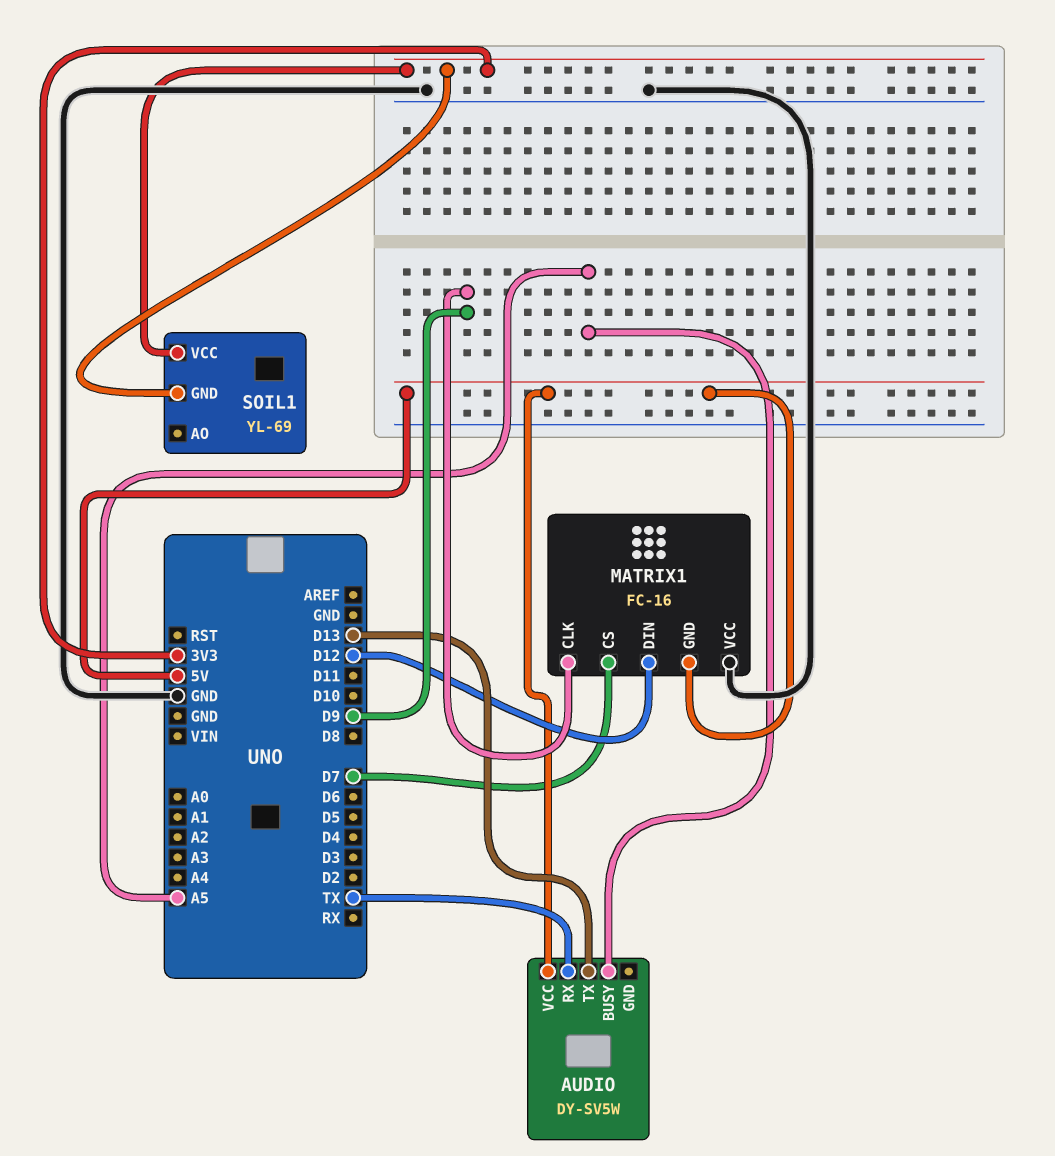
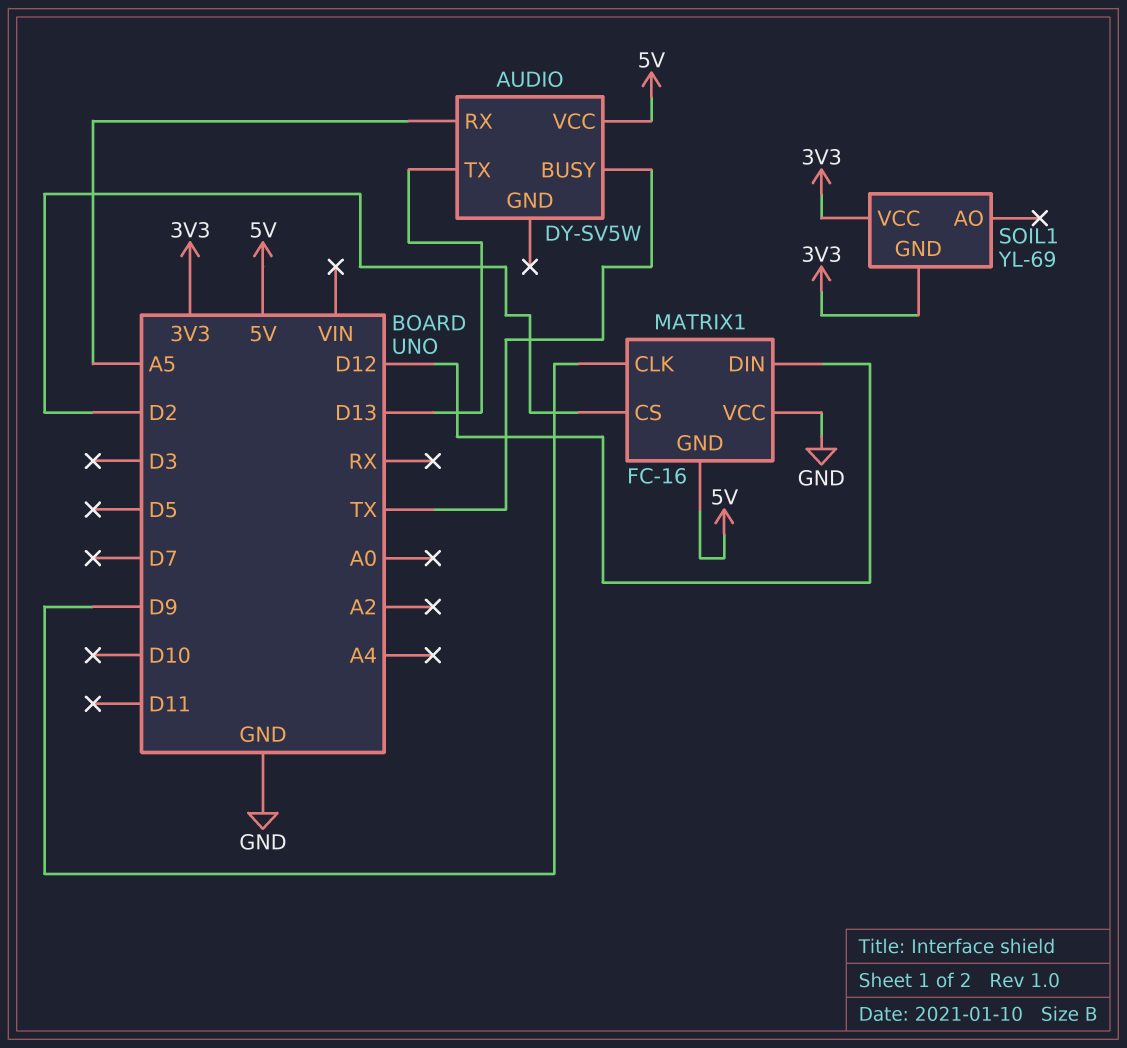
AUDIO pin BUSY: A5 -> TX
AUDIO pin RX: TX -> A5
MATRIX1 pin CS: D7 -> D2

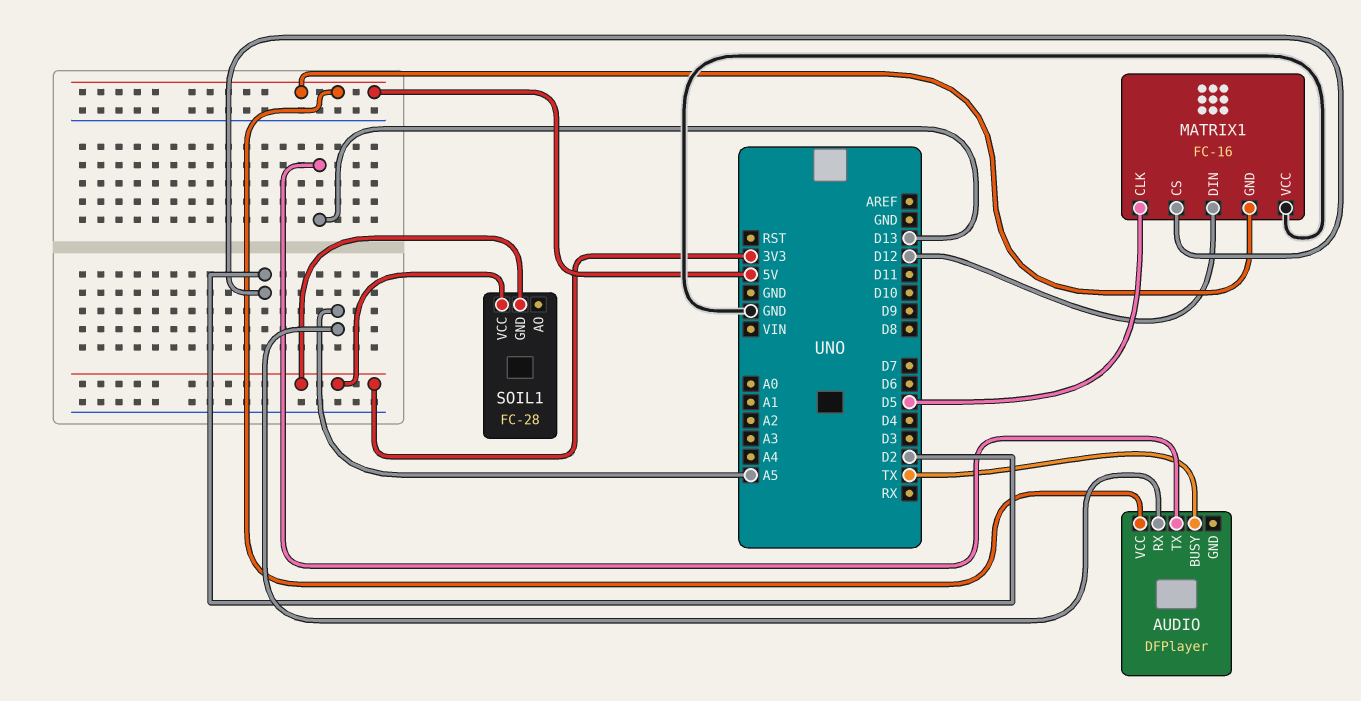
AUDIO: DY-SV5W -> DFPlayer
MATRIX1 pin CLK: D9 -> D5
SOIL1: YL-69 -> FC-28

